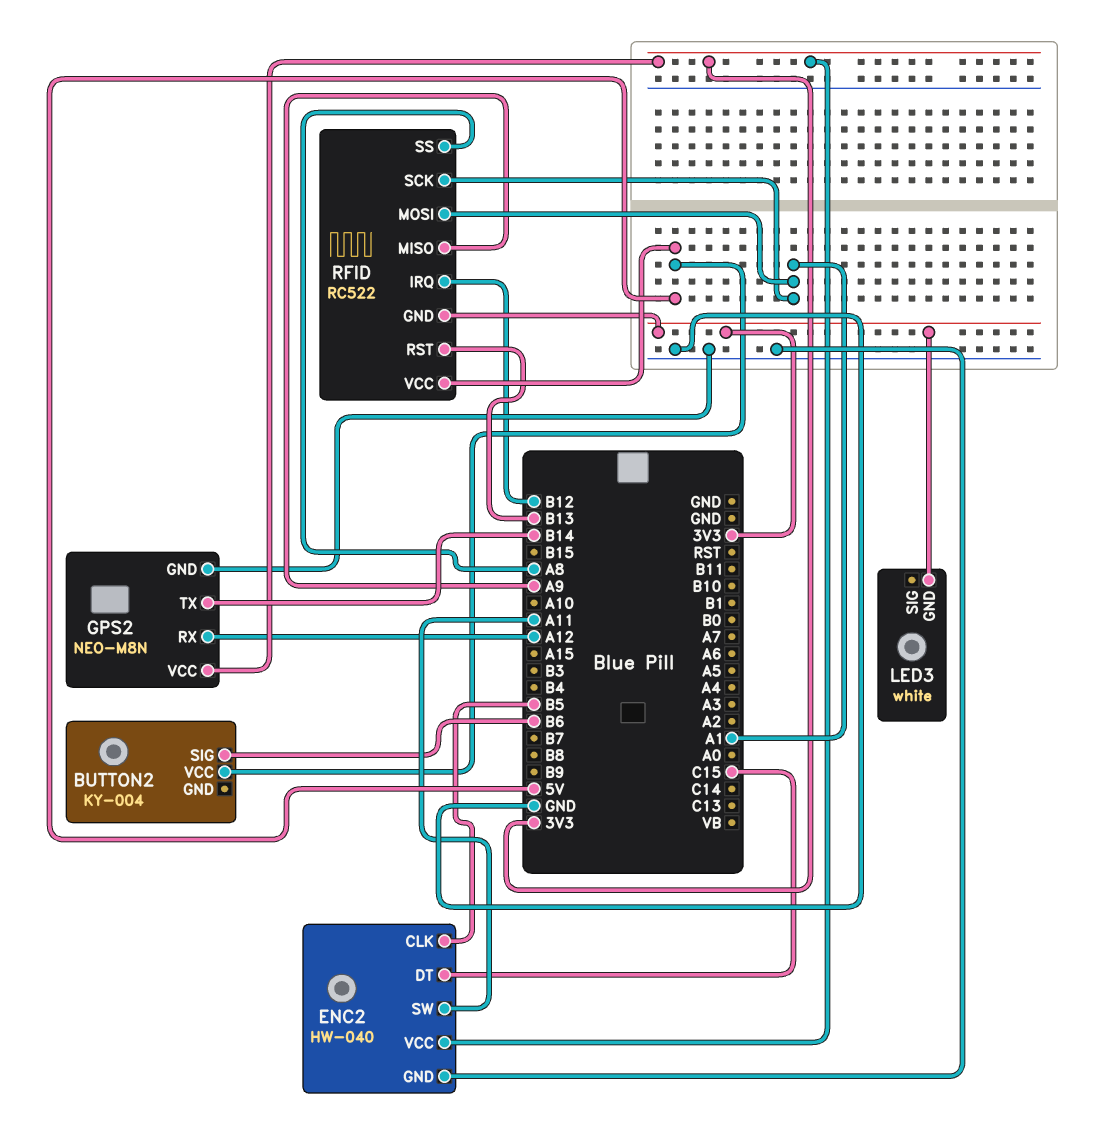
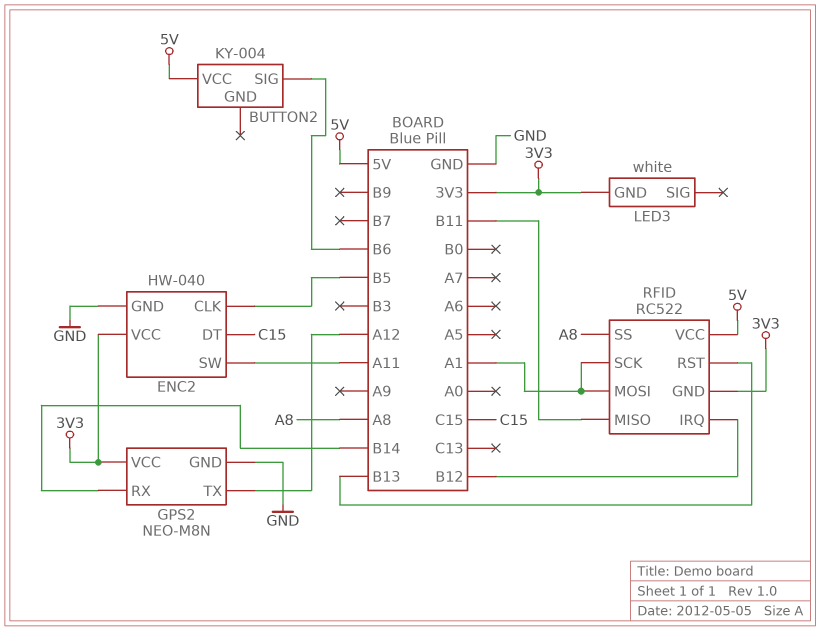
GPS2 pin RX: A12 -> B14
GPS2 pin TX: B14 -> A12
RFID pin MISO: A9 -> B11

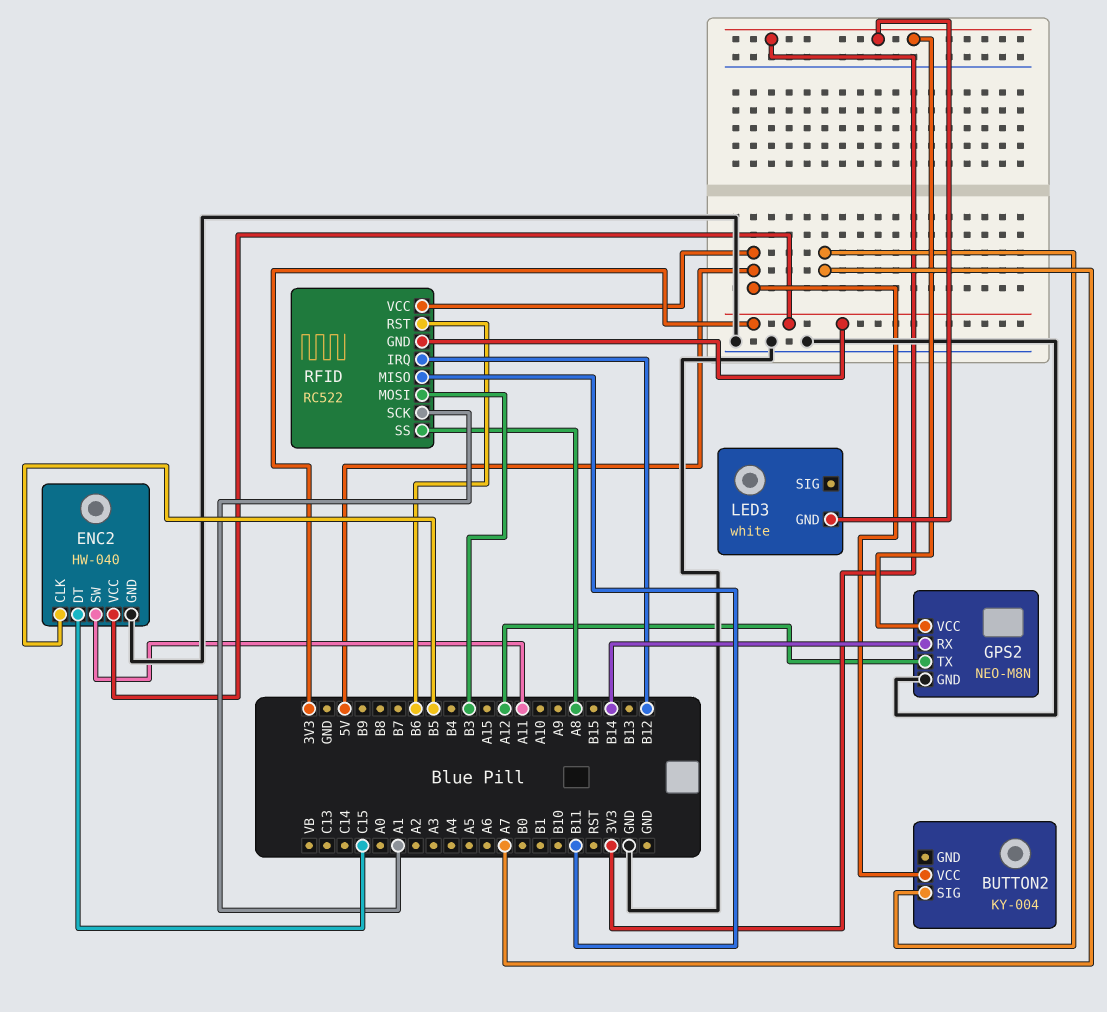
BUTTON2 pin SIG: B6 -> A7
RFID pin MOSI: A1 -> B3
RFID pin RST: B13 -> B6

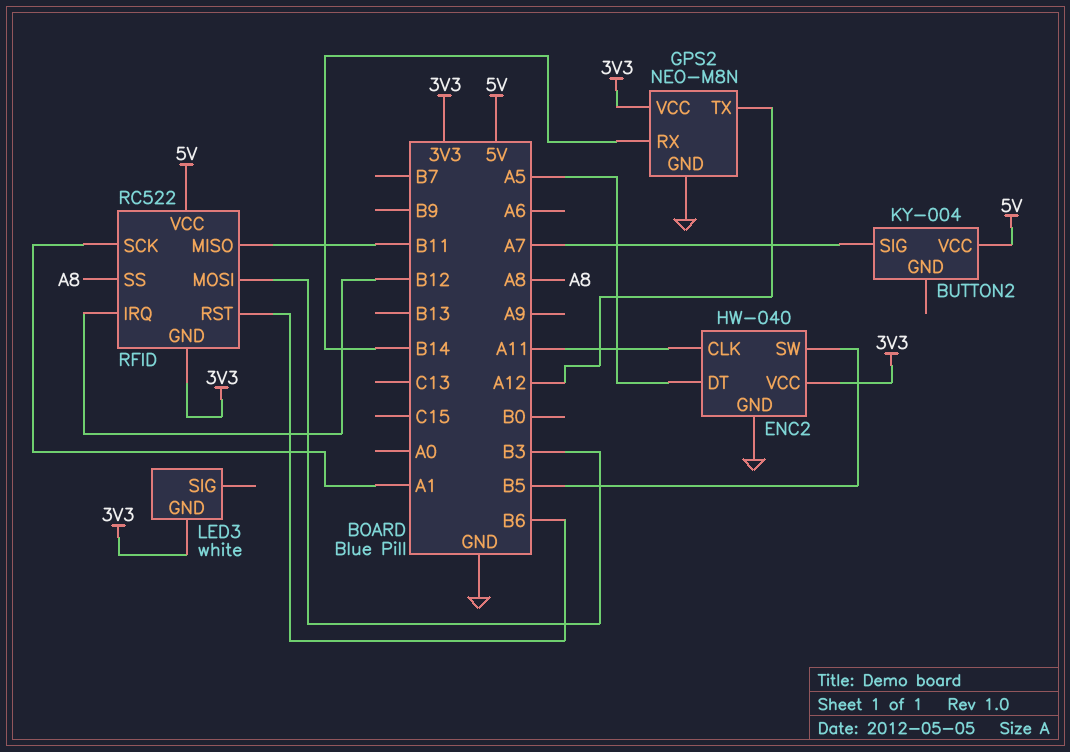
ENC2 pin CLK: B5 -> A11
ENC2 pin DT: C15 -> A5
ENC2 pin SW: A11 -> B5

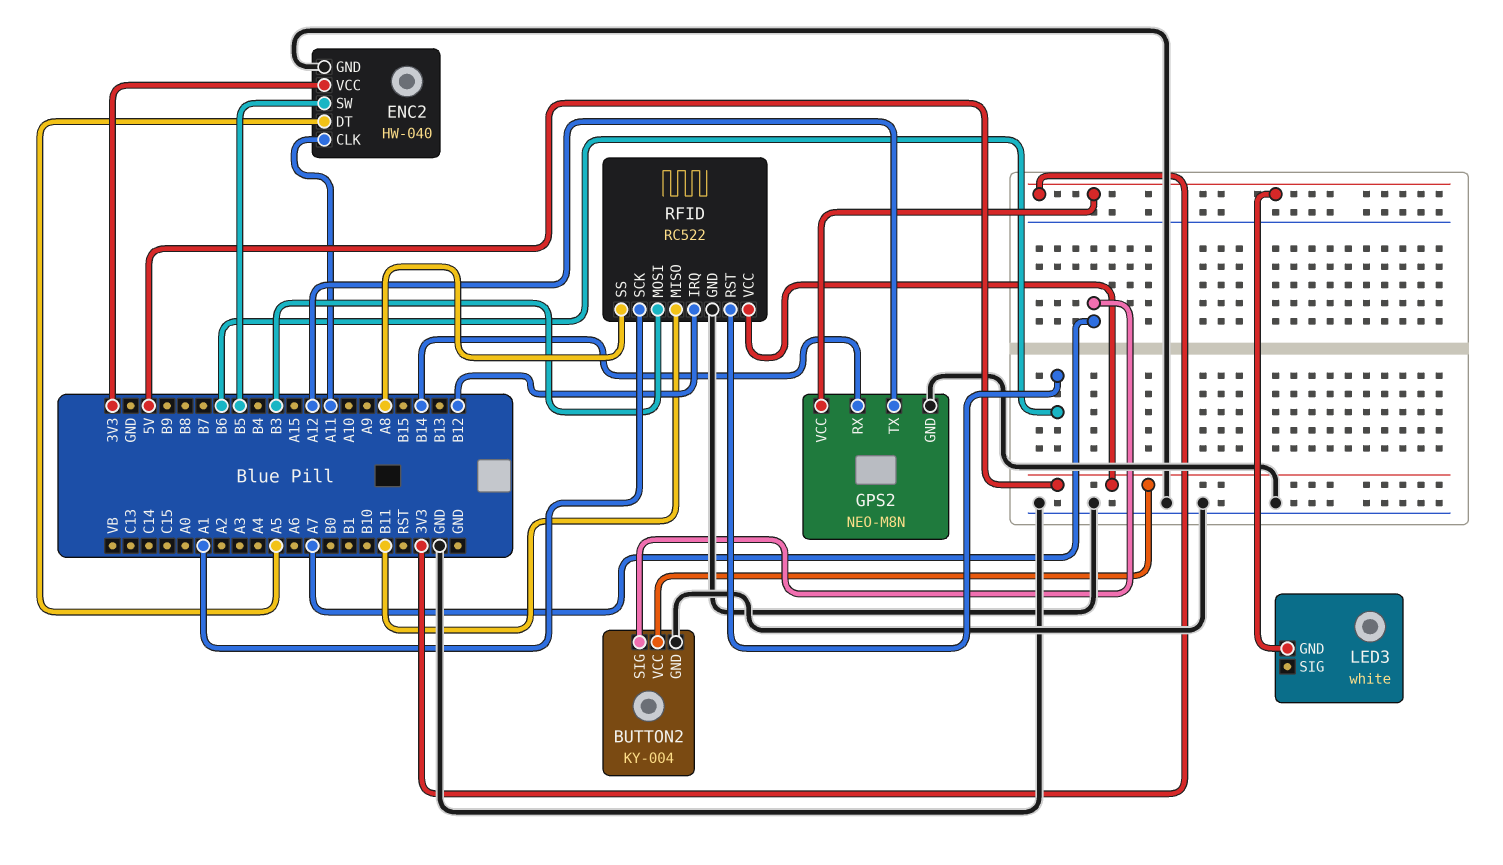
BUTTON2 pin GND: none -> GND
RFID pin GND: 3V3 -> GND

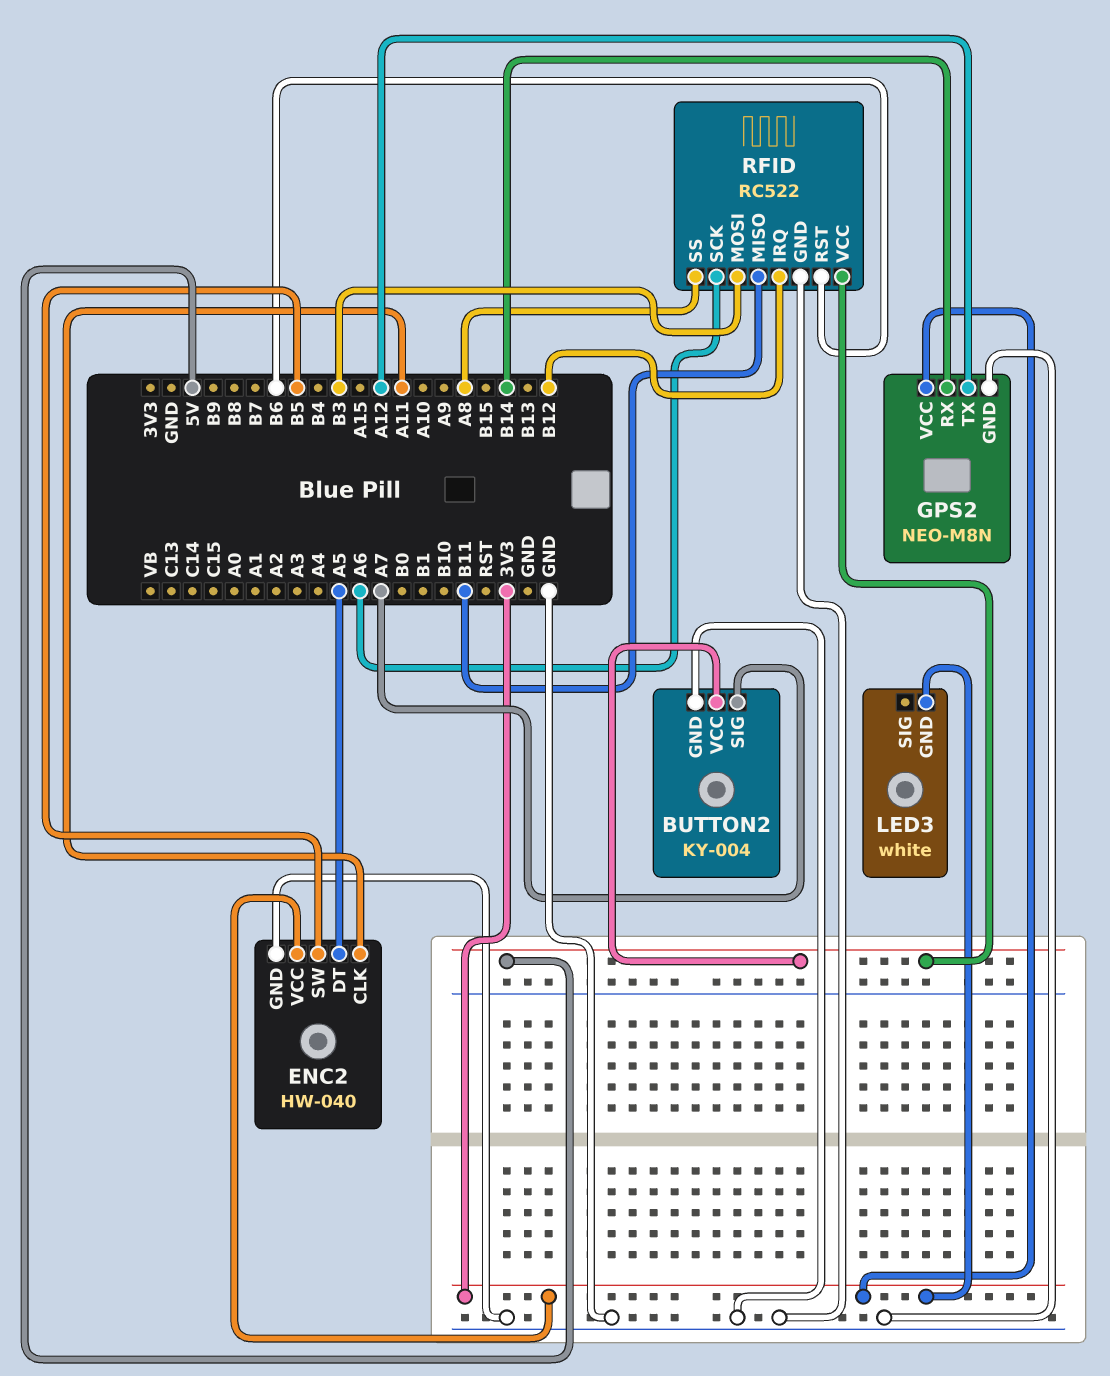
RFID pin SCK: A1 -> A6

